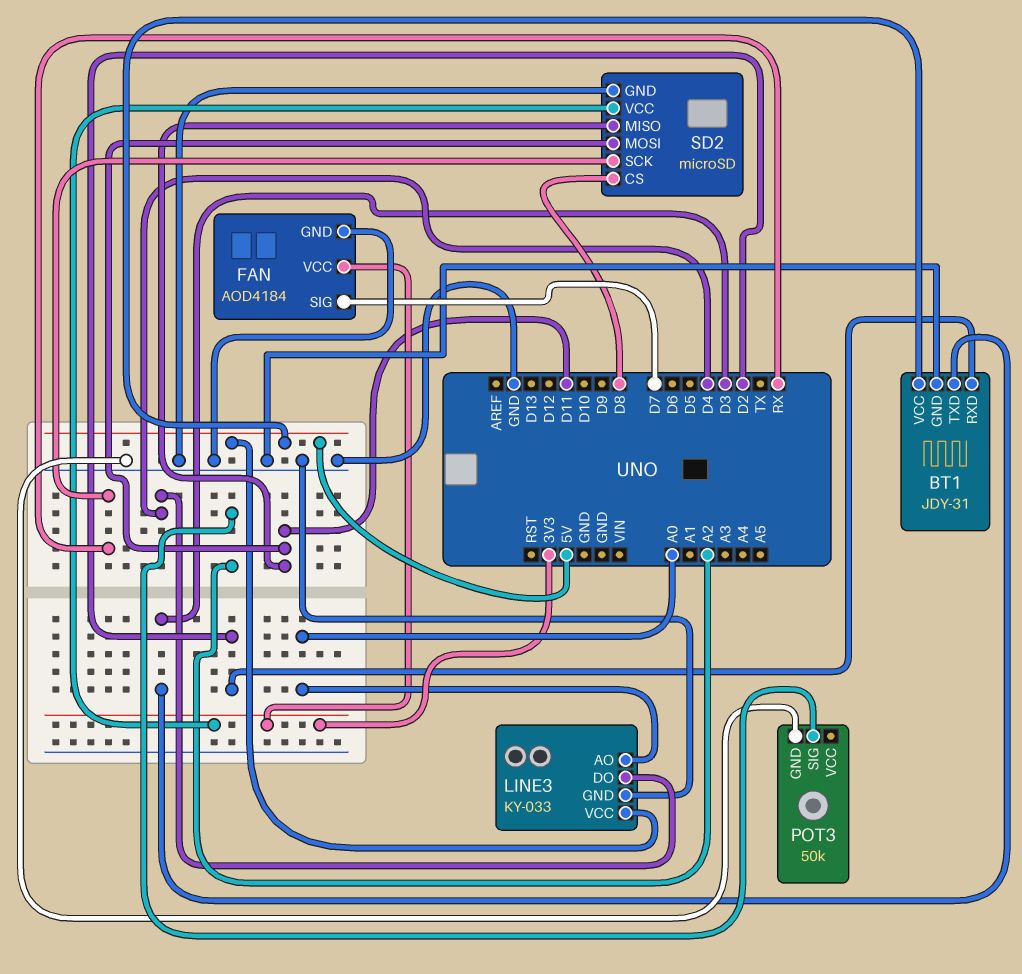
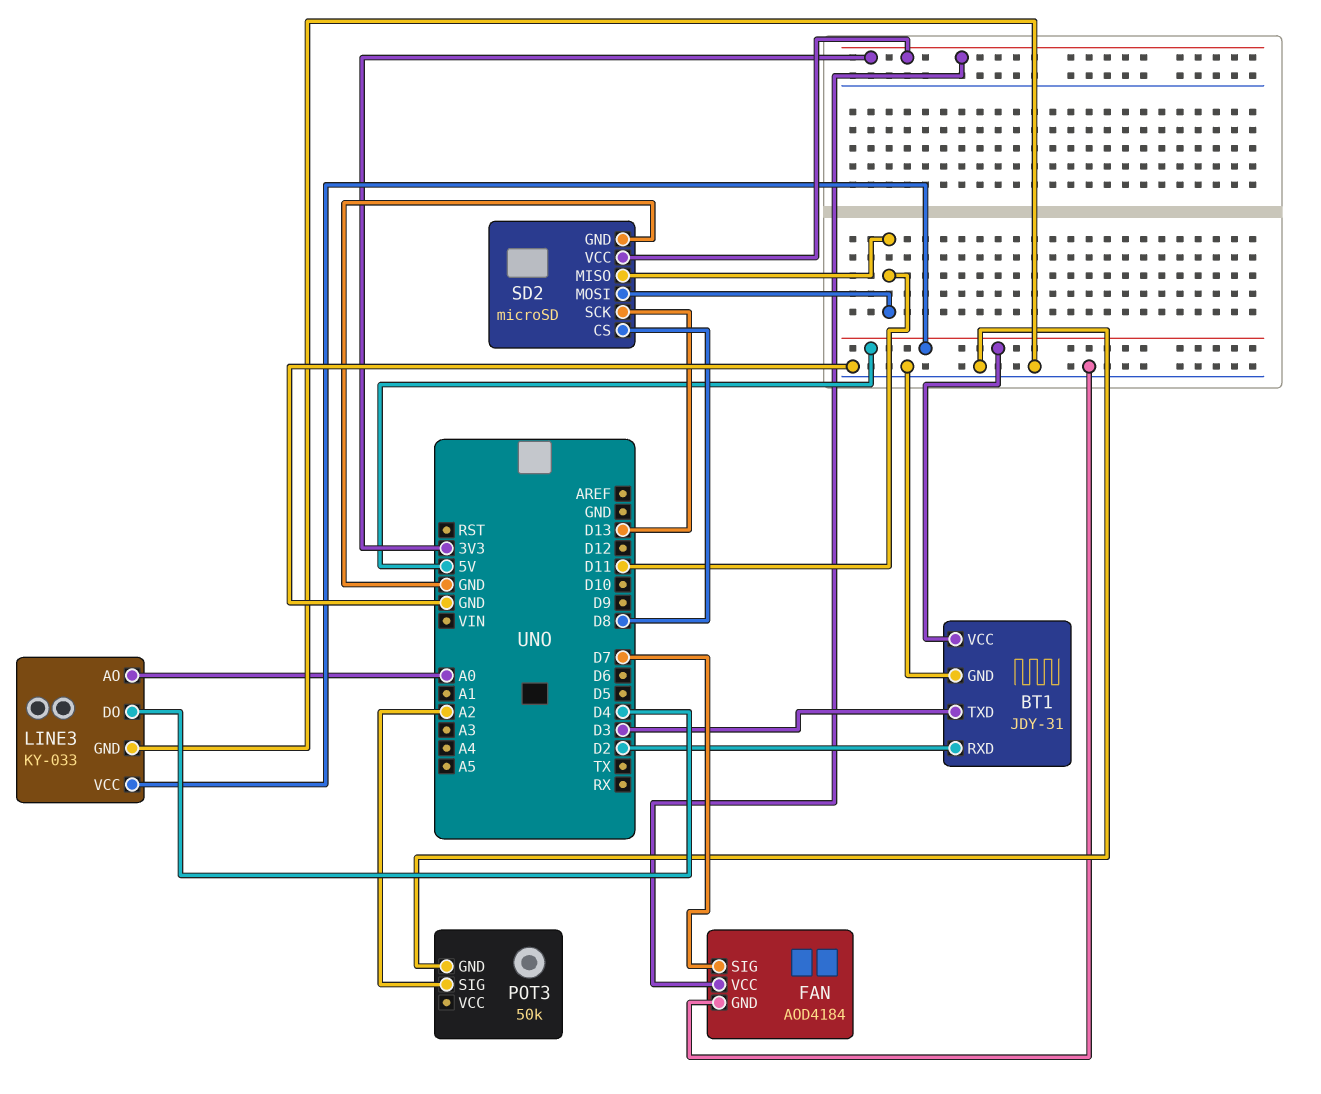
SD2 pin SCK: RX -> D13

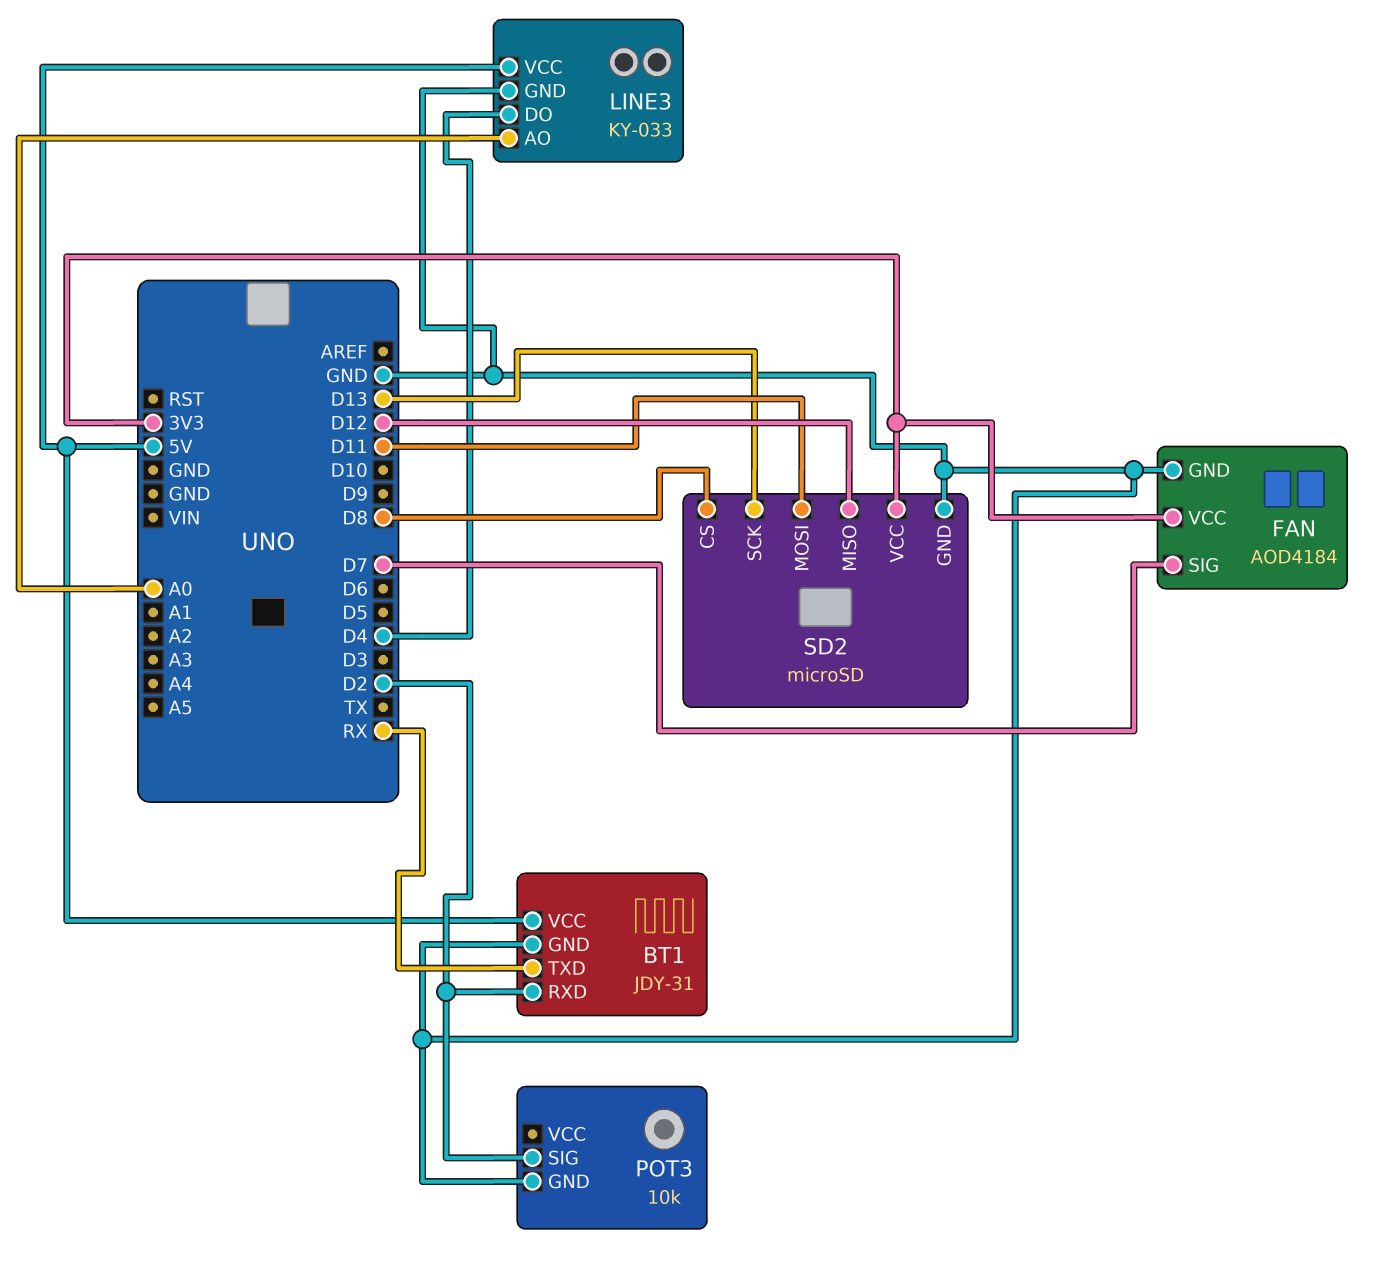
BT1 pin TXD: D3 -> RX
POT3: 50k -> 10k
POT3 pin SIG: A2 -> D2
SD2 pin MISO: D11 -> D12

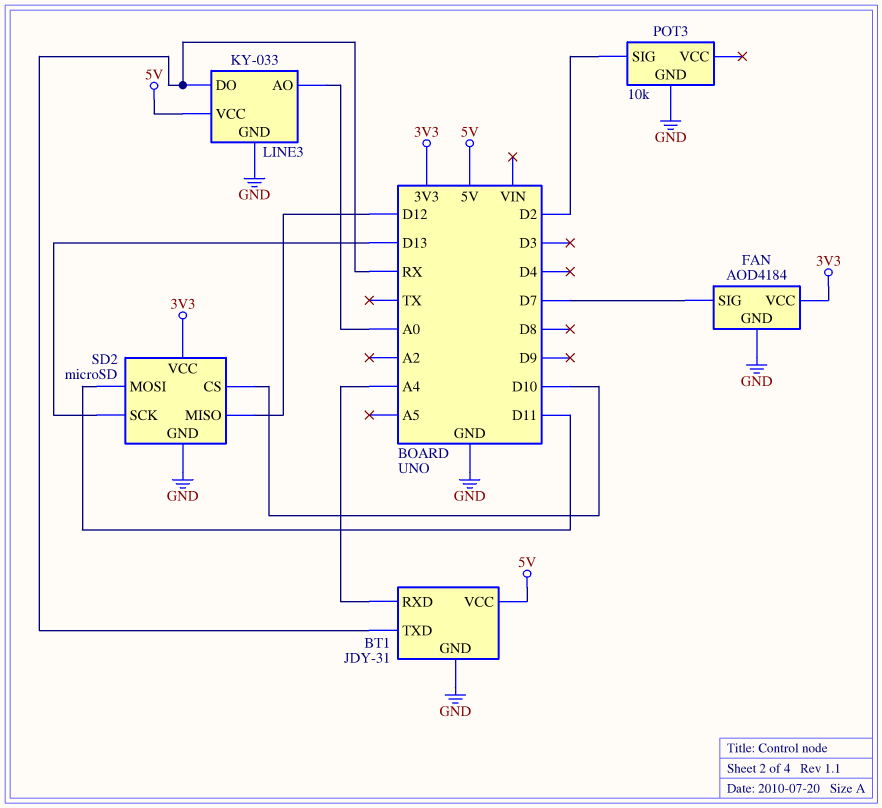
BT1 pin RXD: D2 -> A4
LINE3 pin DO: D4 -> RX
SD2 pin CS: D8 -> D10

